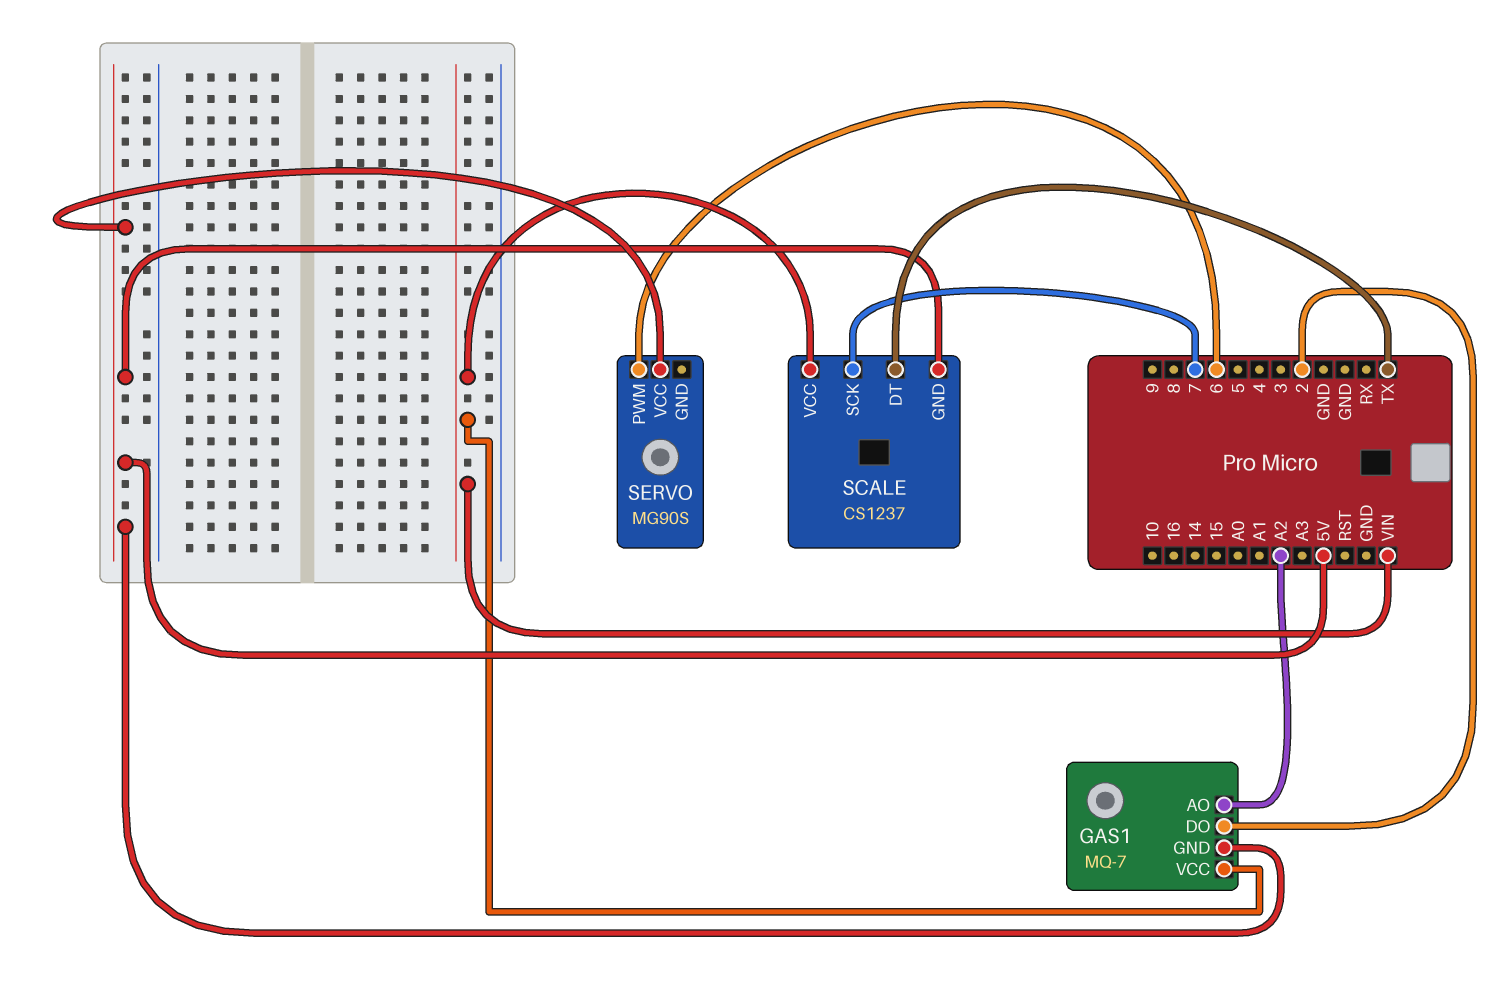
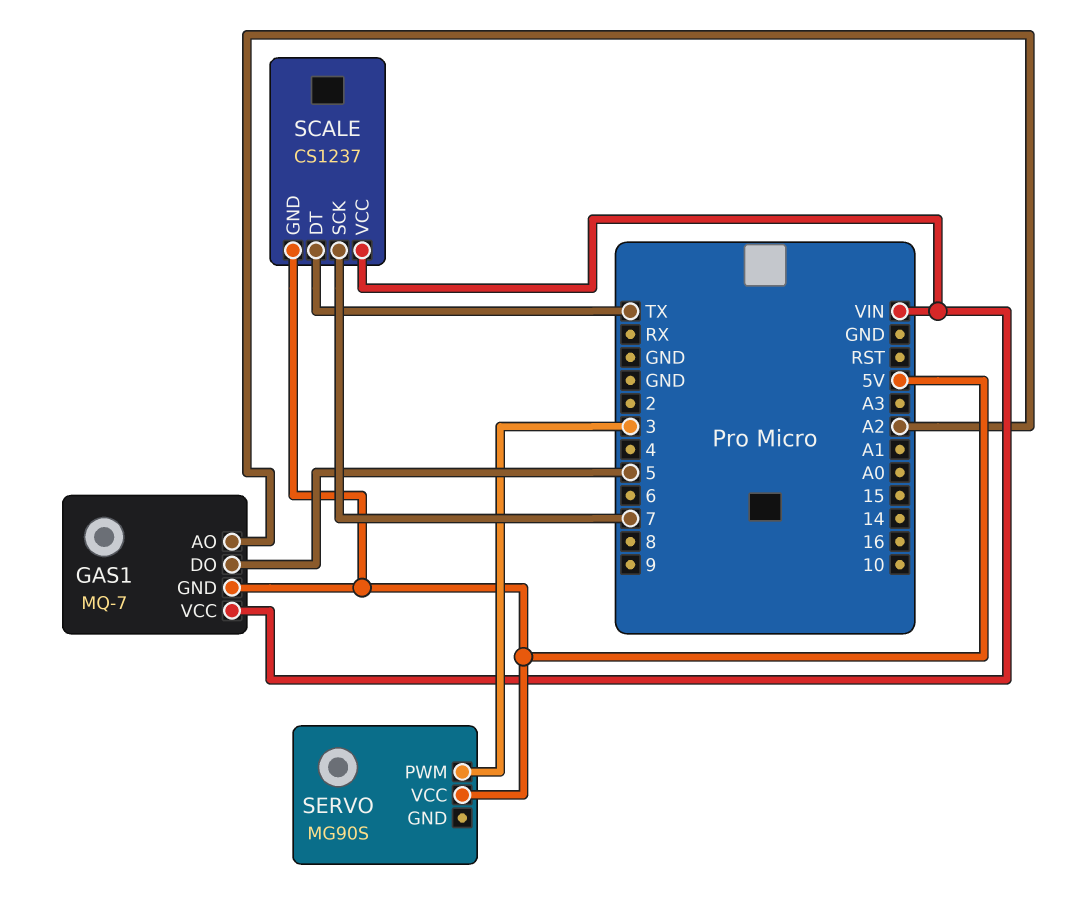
GAS1 pin DO: 2 -> 5
SERVO pin PWM: 6 -> 3

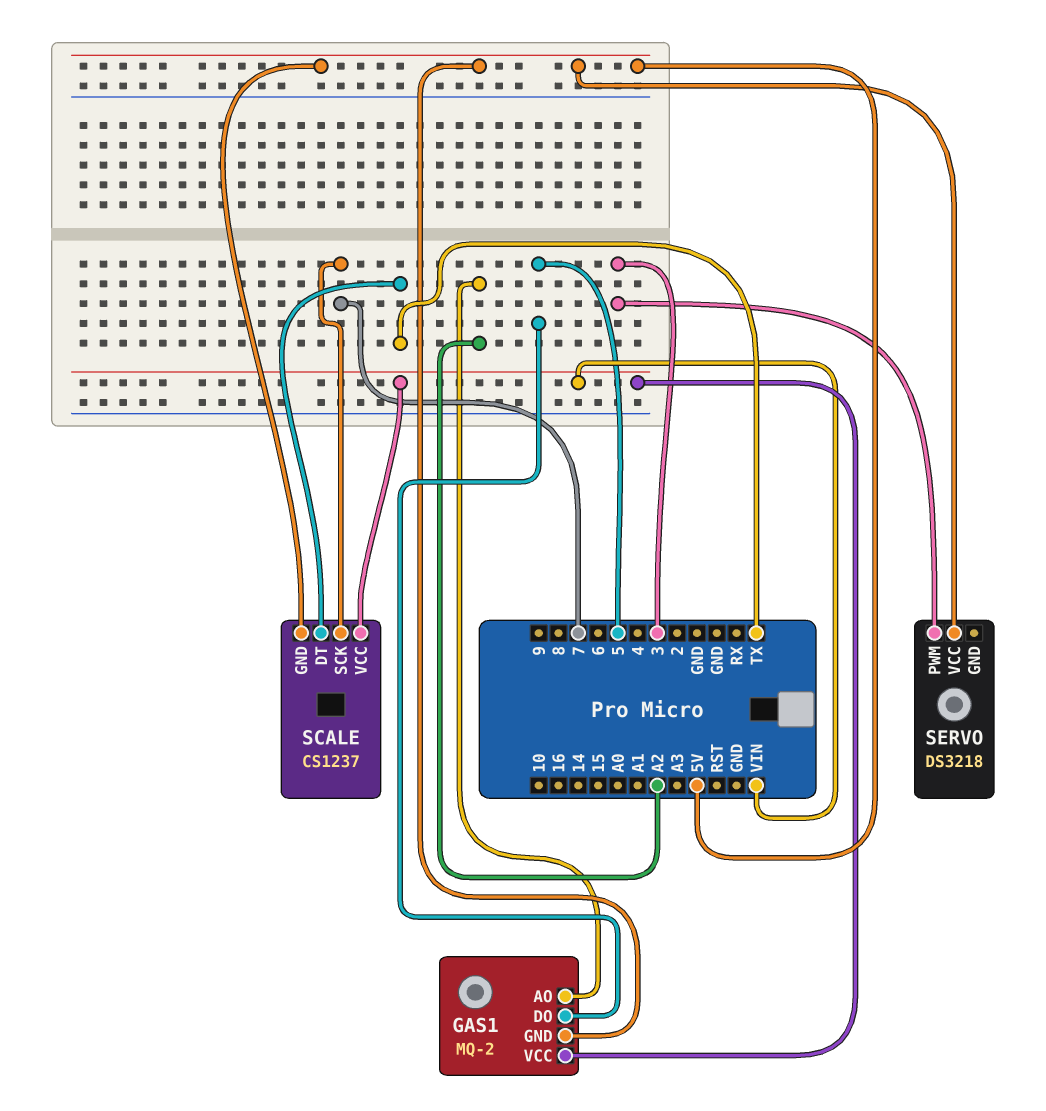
GAS1: MQ-7 -> MQ-2
SERVO: MG90S -> DS3218

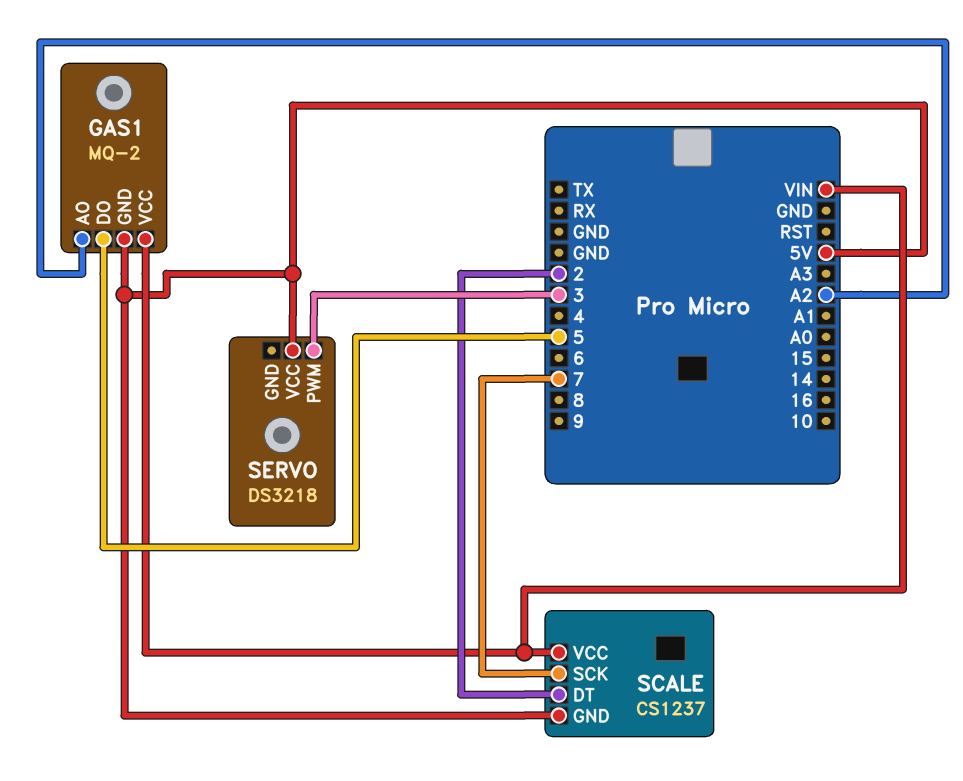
SCALE pin DT: TX -> 2

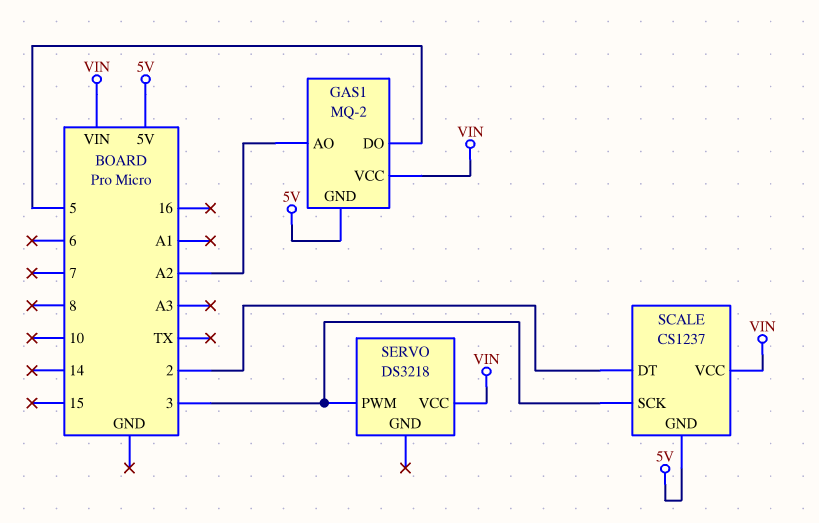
SCALE pin SCK: 7 -> 3
SERVO pin VCC: 5V -> VIN

